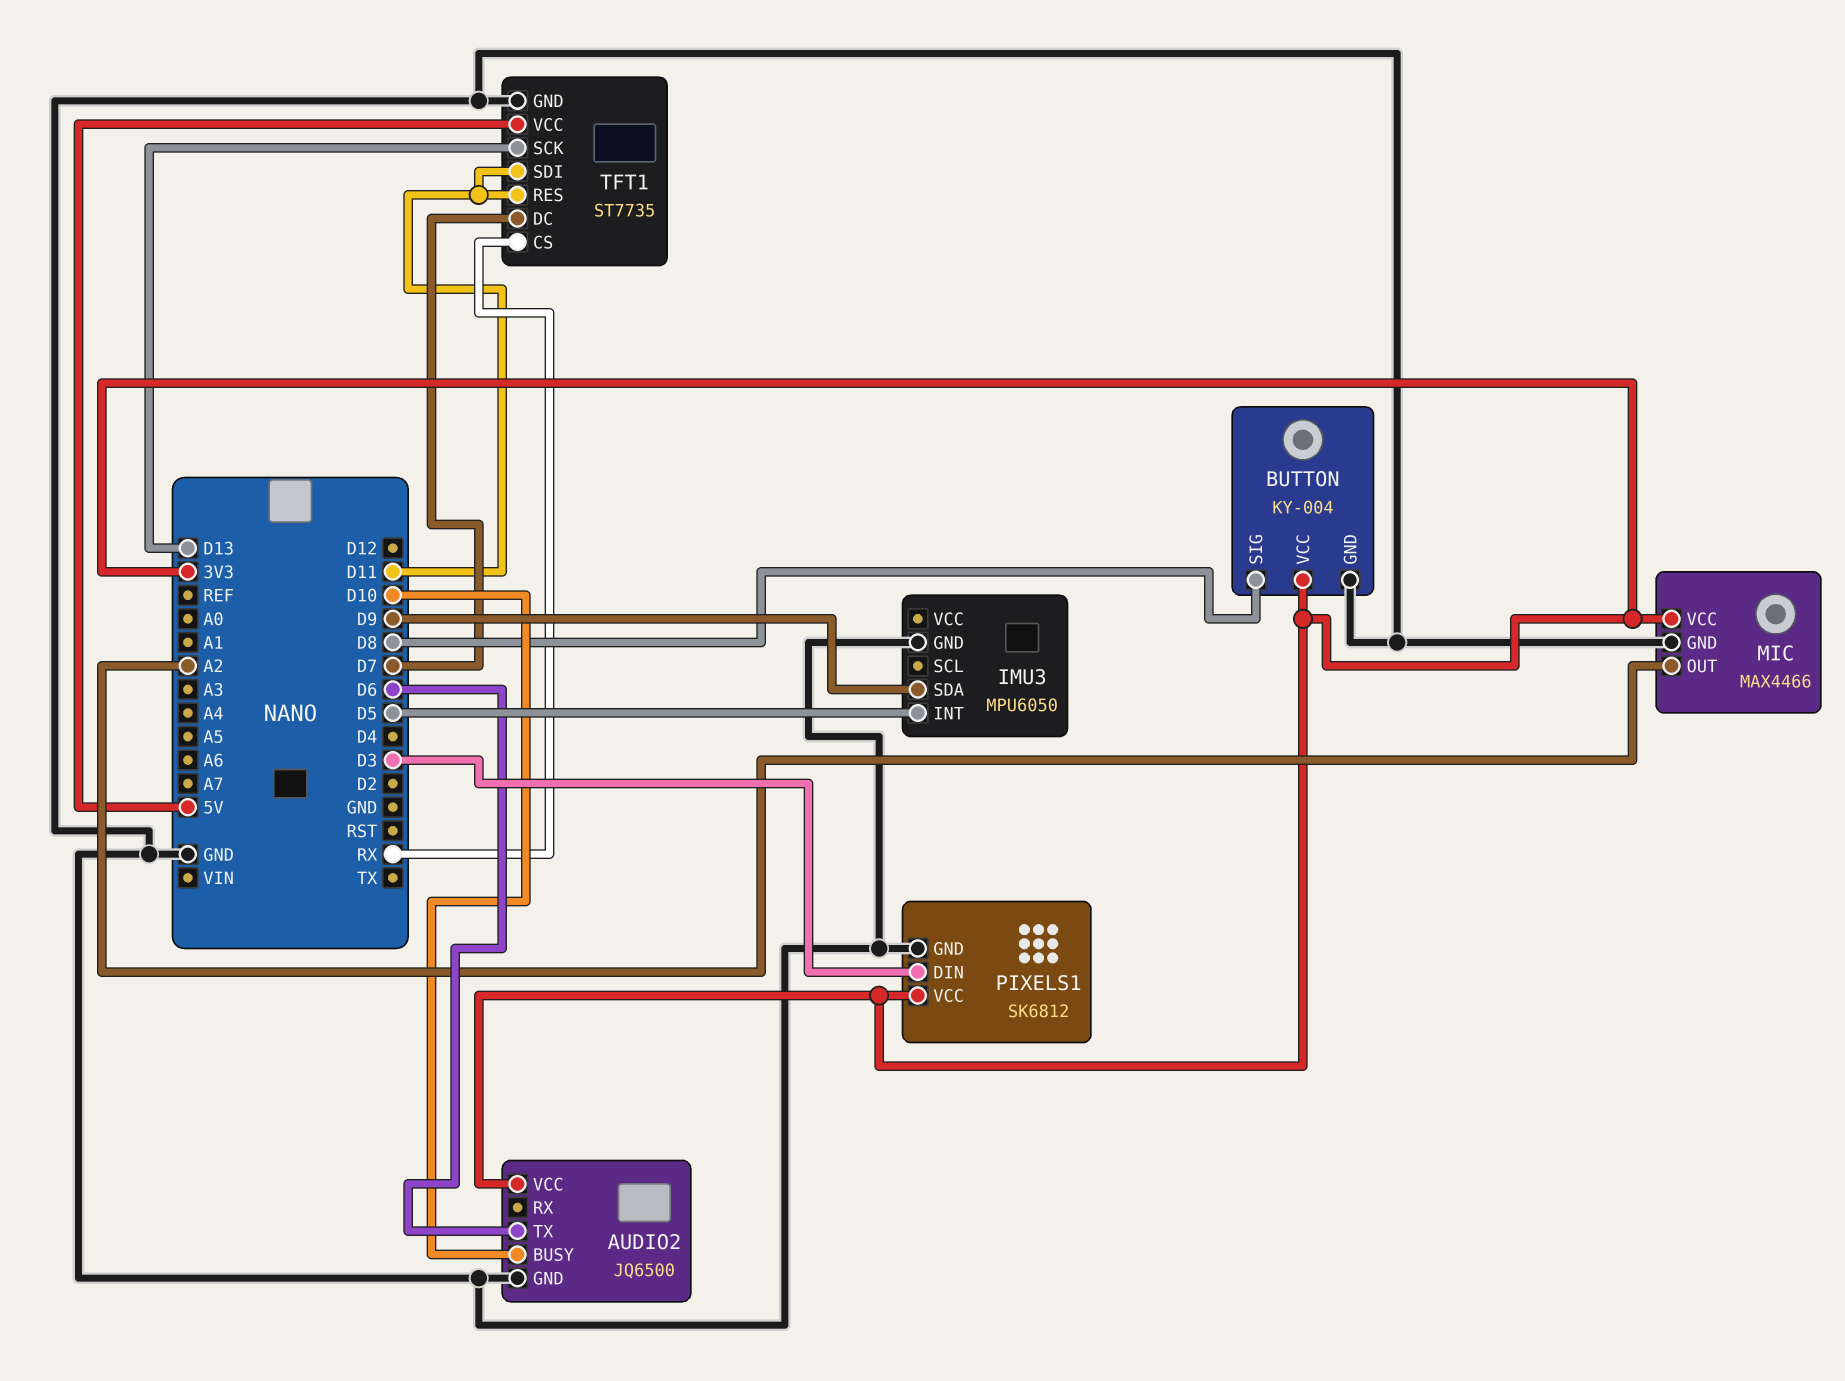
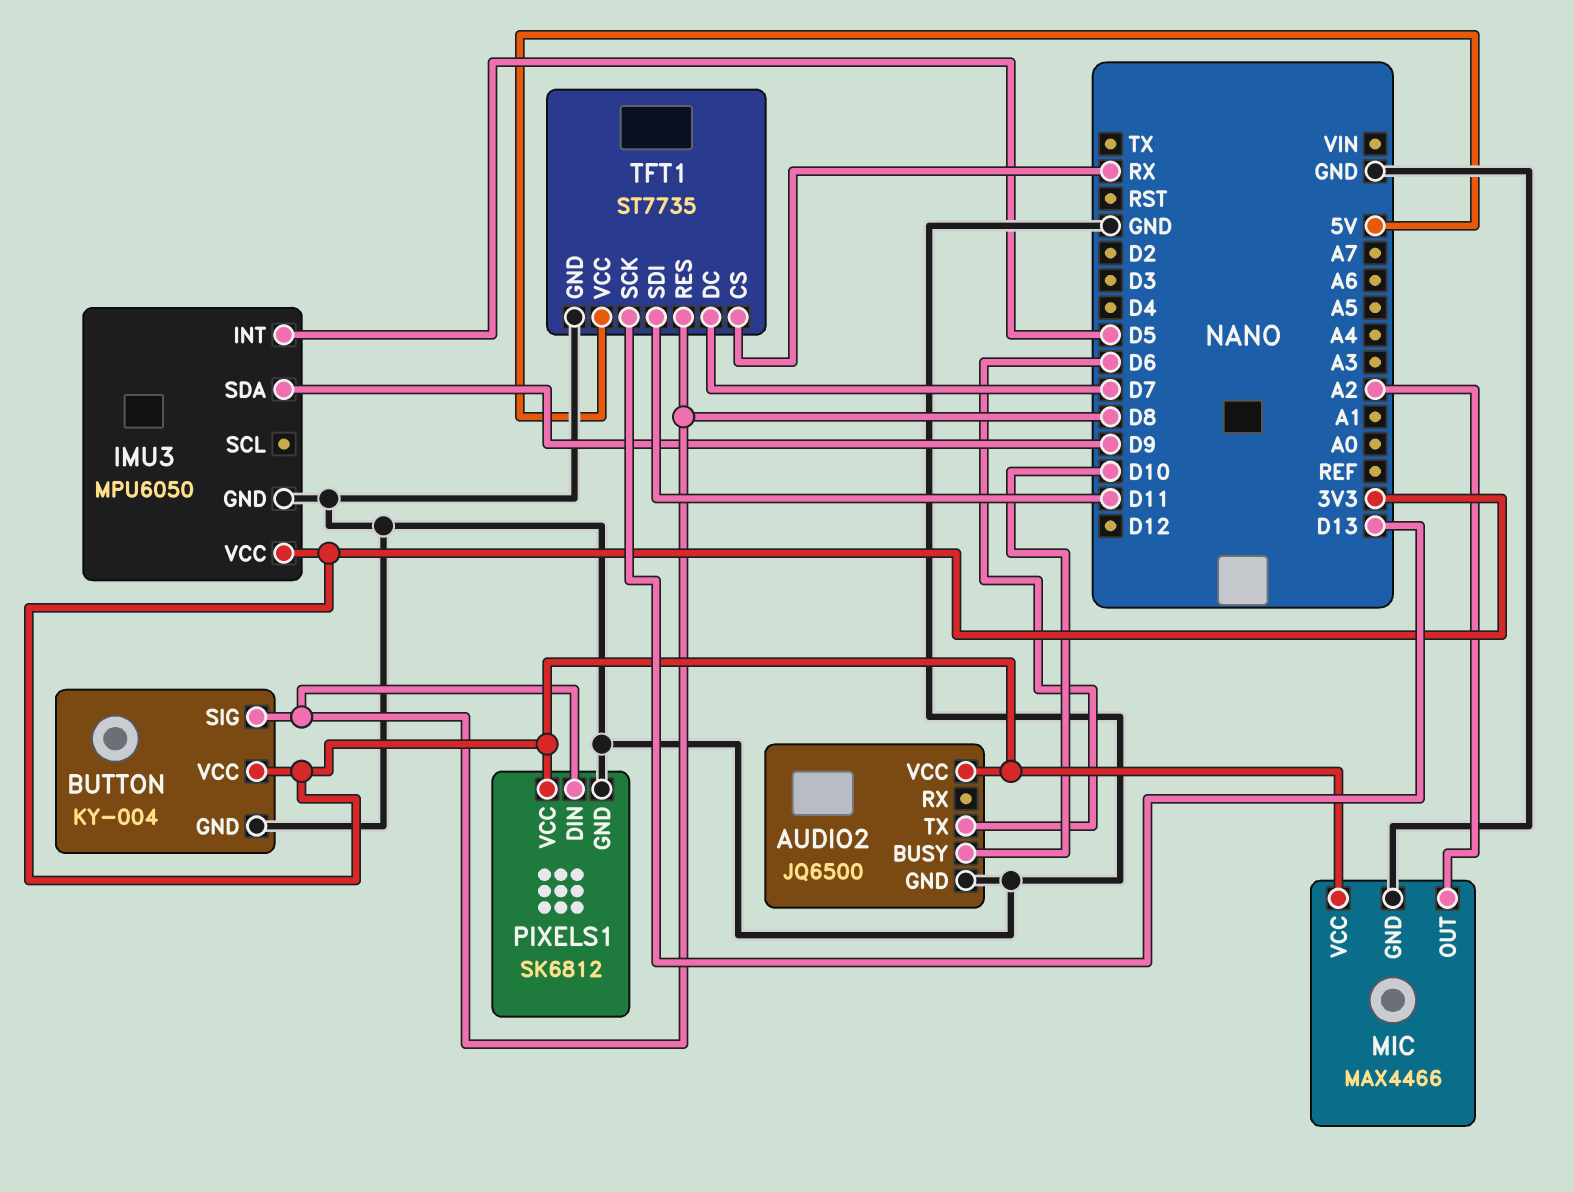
IMU3 pin VCC: none -> 3V3
PIXELS1 pin DIN: D3 -> D8
TFT1 pin RES: D11 -> D8

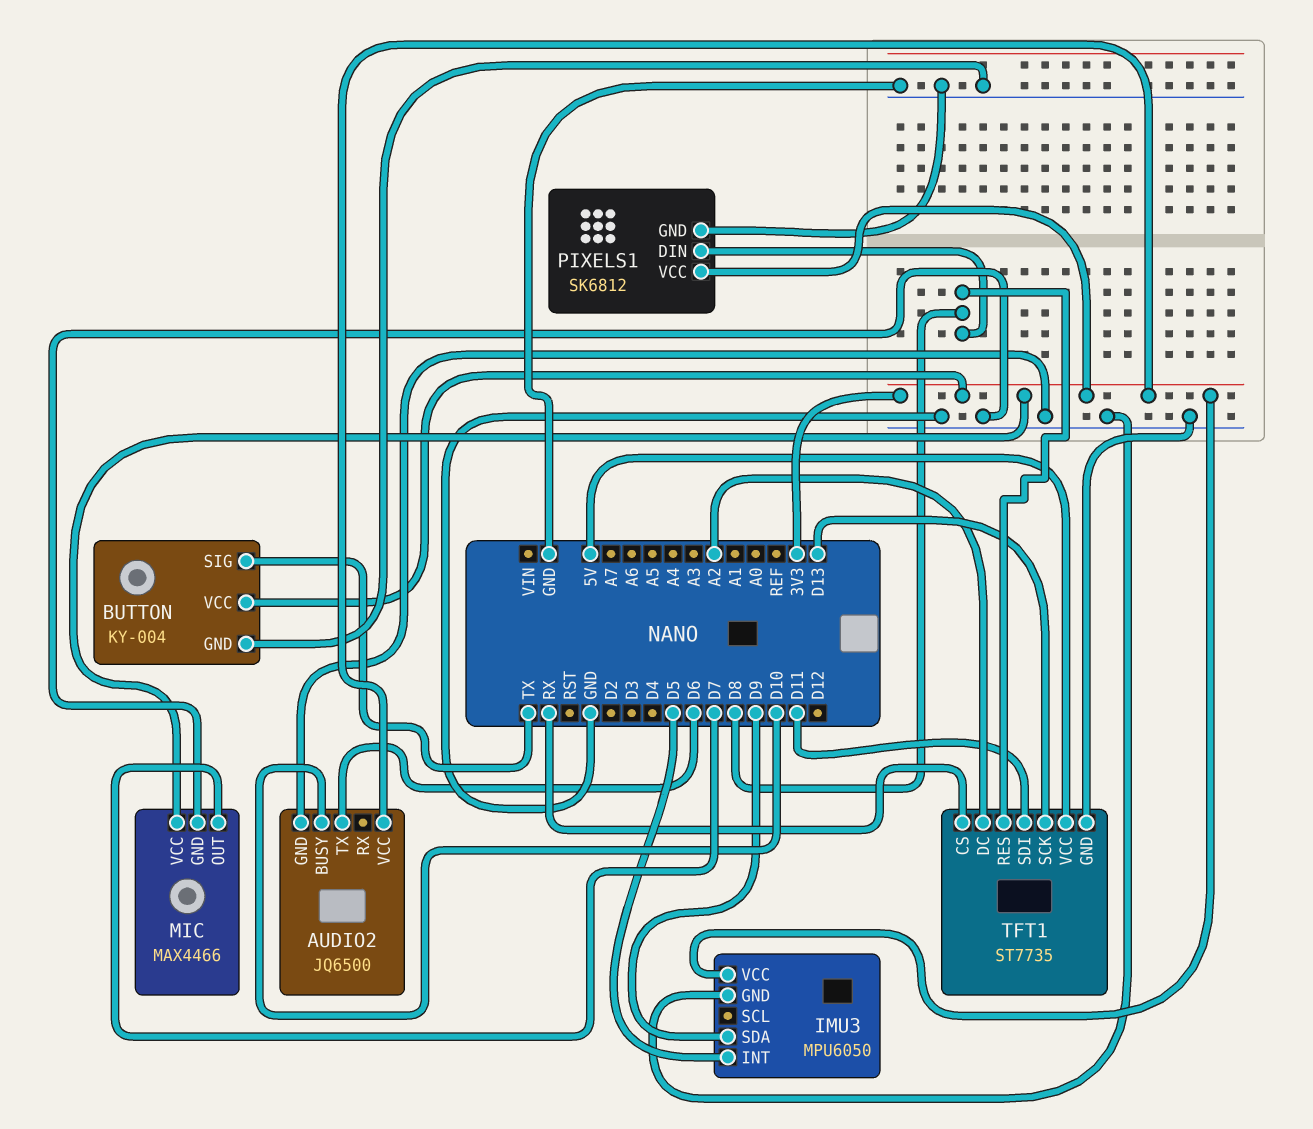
BUTTON pin SIG: D8 -> TX
MIC pin OUT: A2 -> D7
TFT1 pin DC: D7 -> A2

